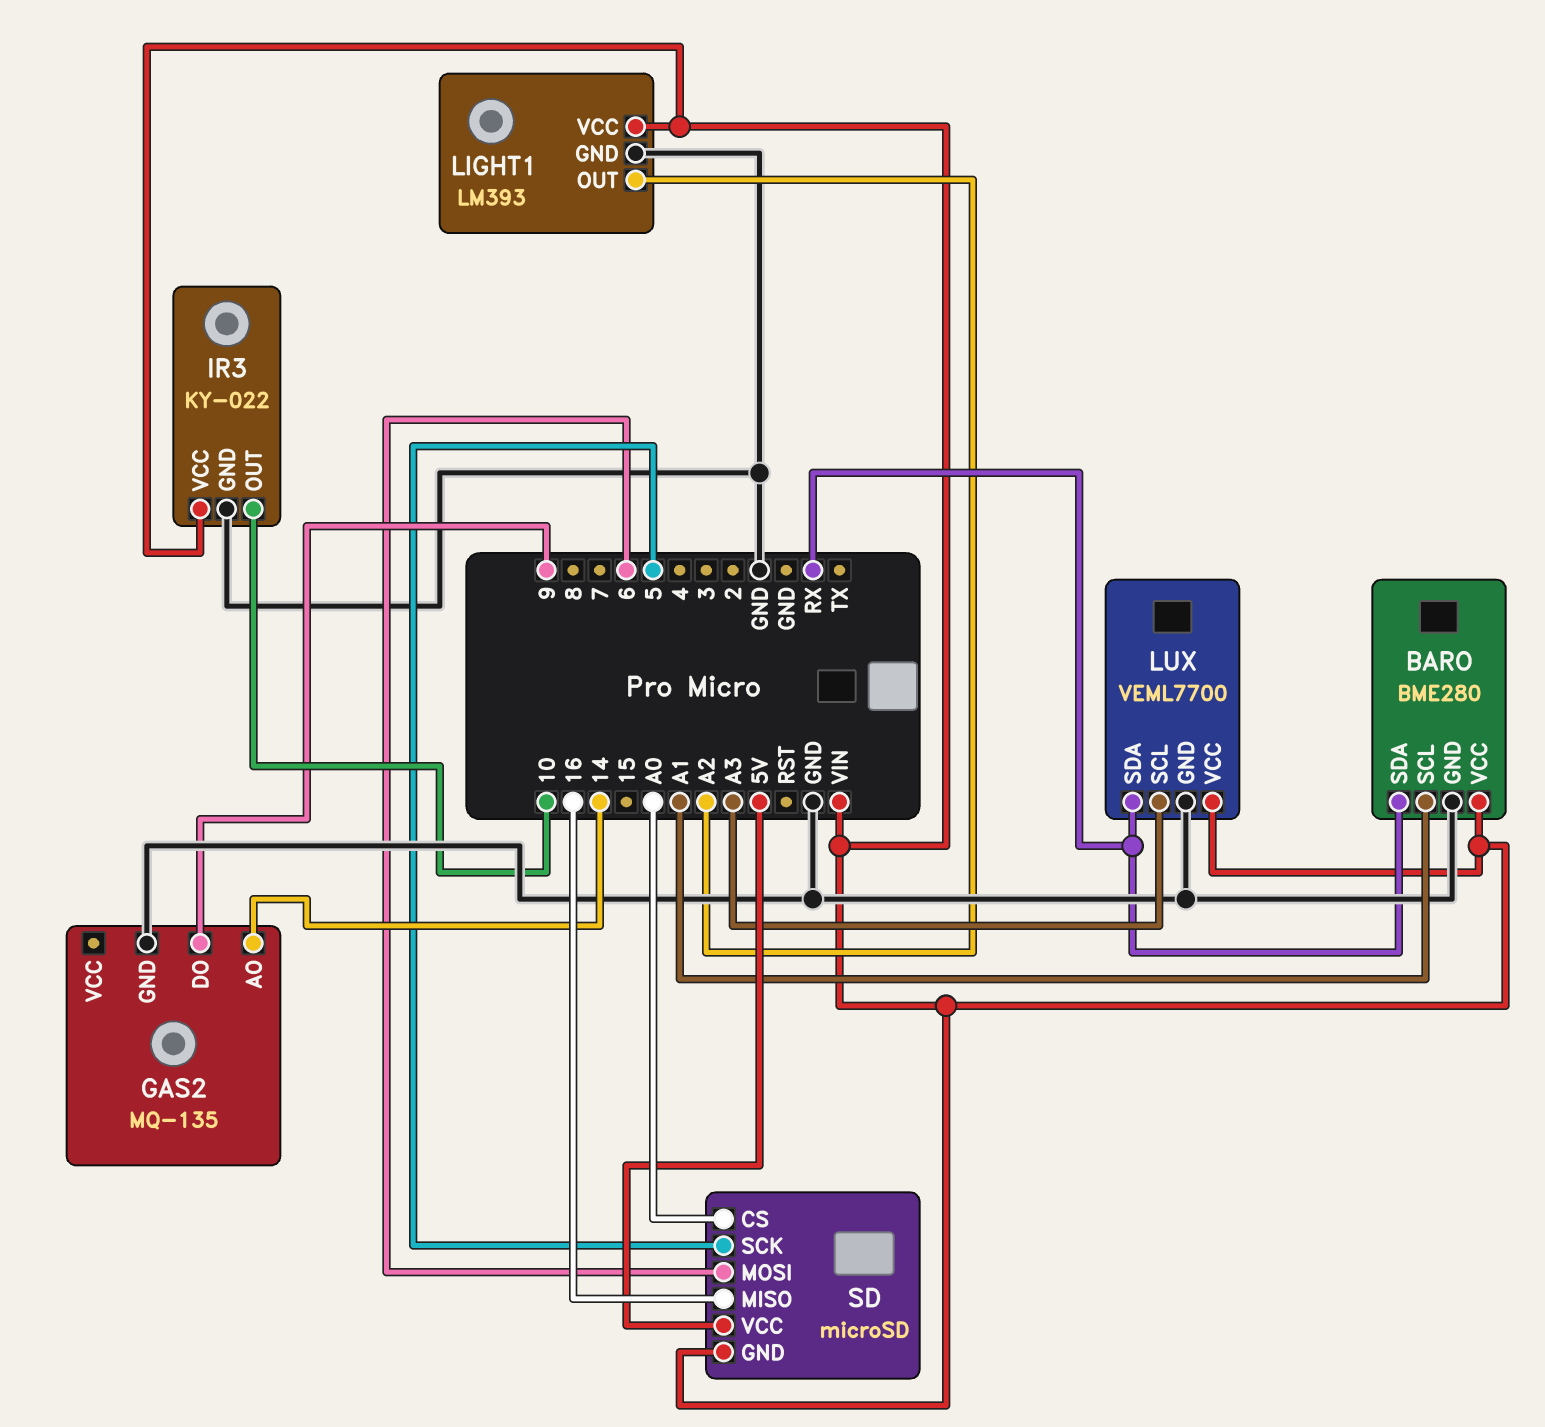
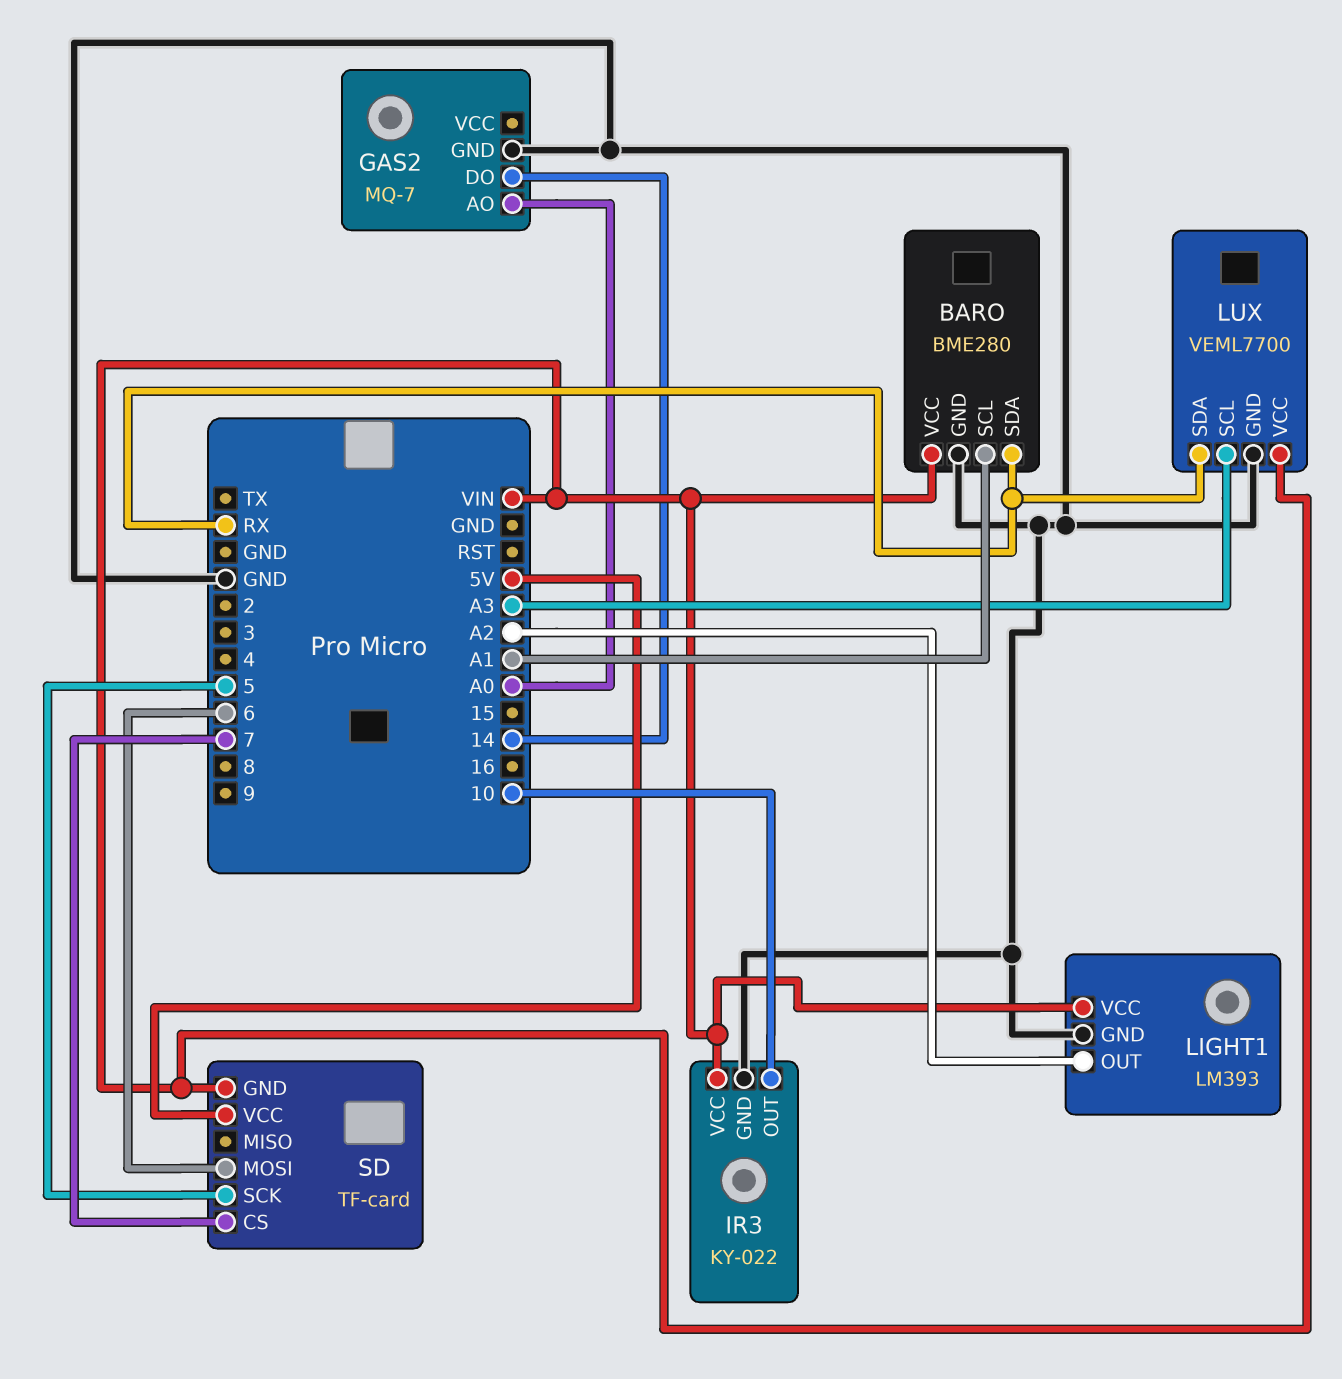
GAS2: MQ-135 -> MQ-7
GAS2 pin AO: 14 -> A0
GAS2 pin DO: 9 -> 14
SD: microSD -> TF-card
SD pin CS: A0 -> 7
SD pin MISO: 16 -> none

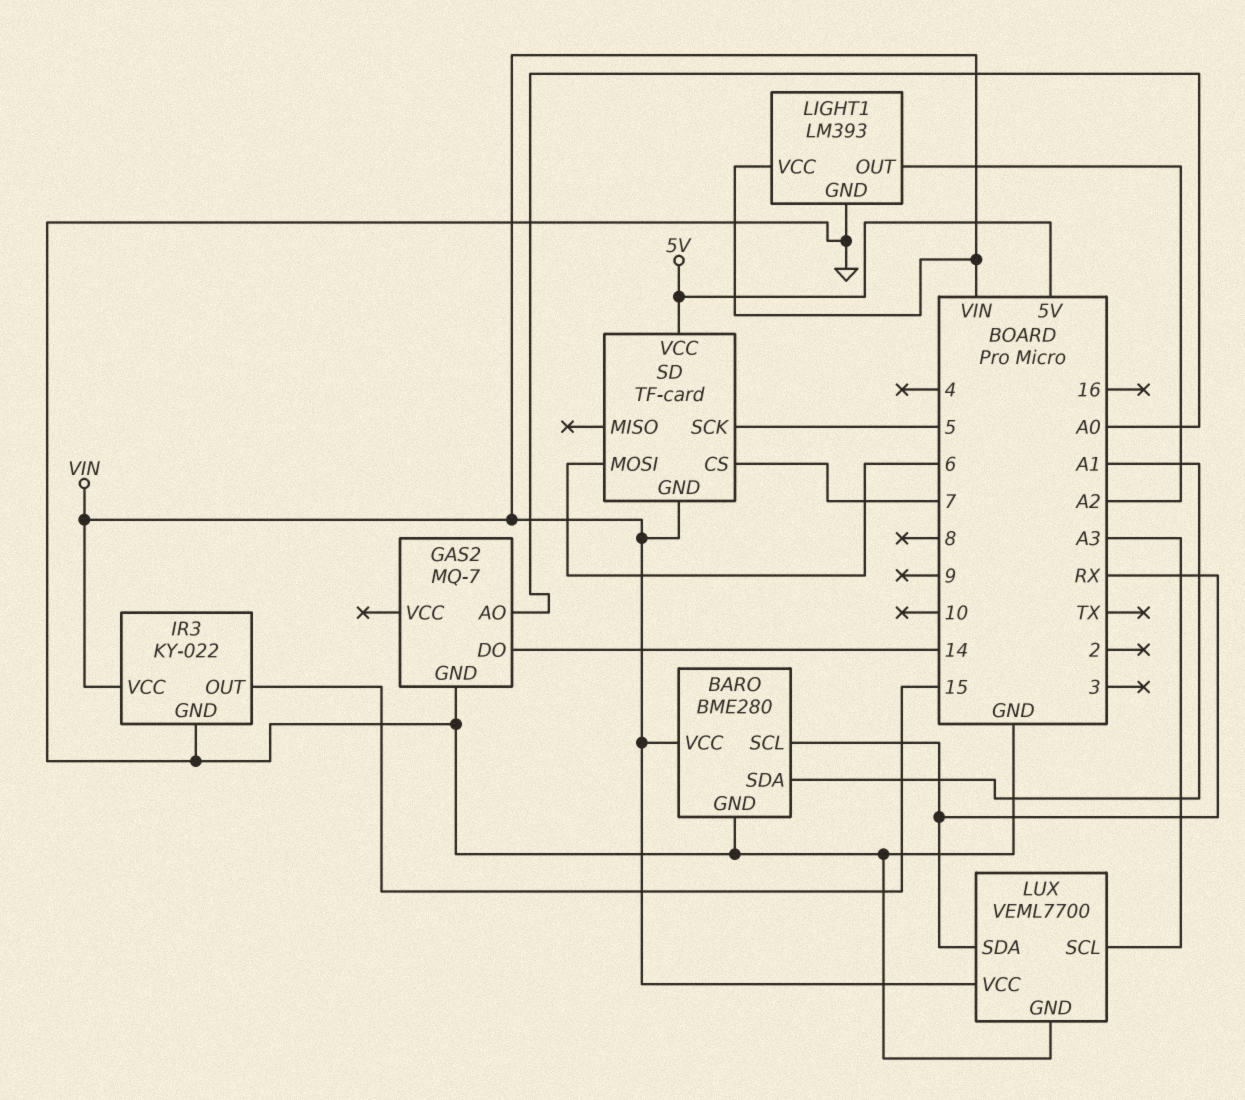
BARO pin SCL: A1 -> RX
BARO pin SDA: RX -> A1
IR3 pin OUT: 10 -> 15

